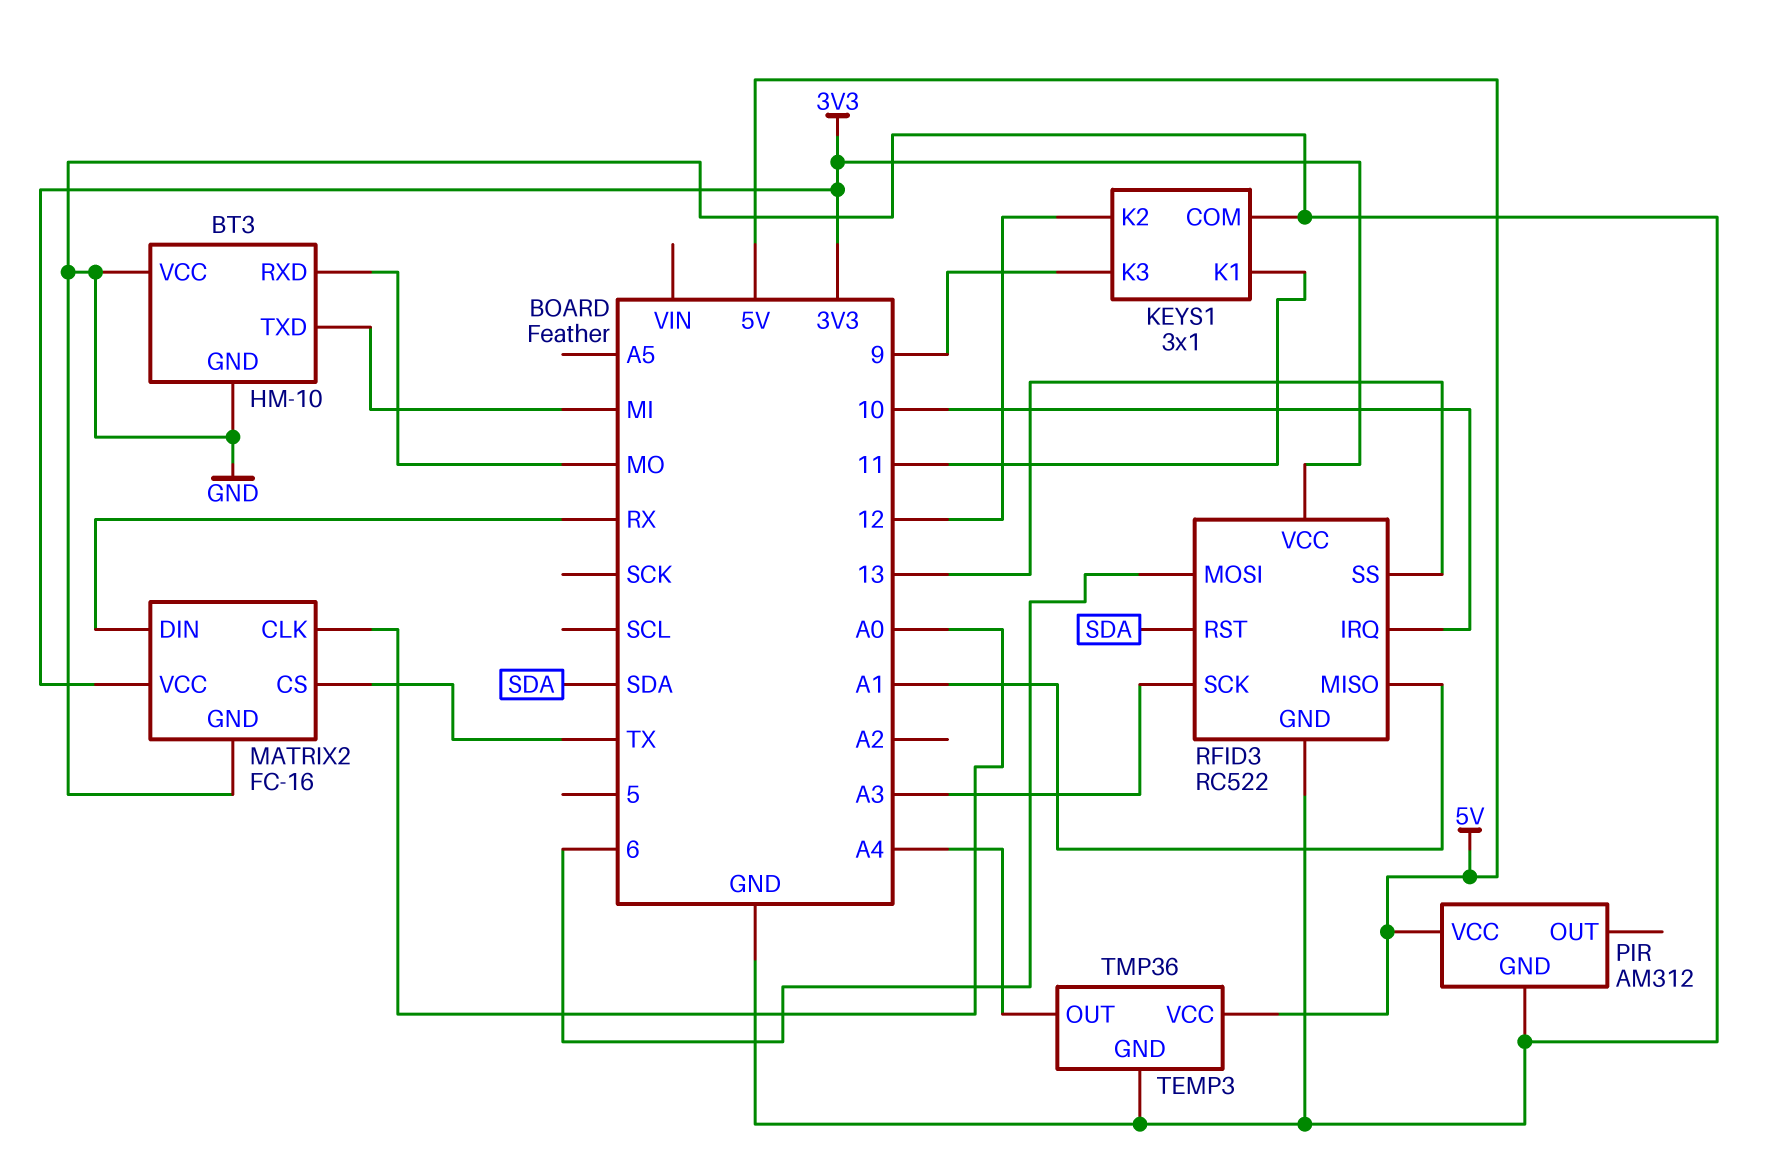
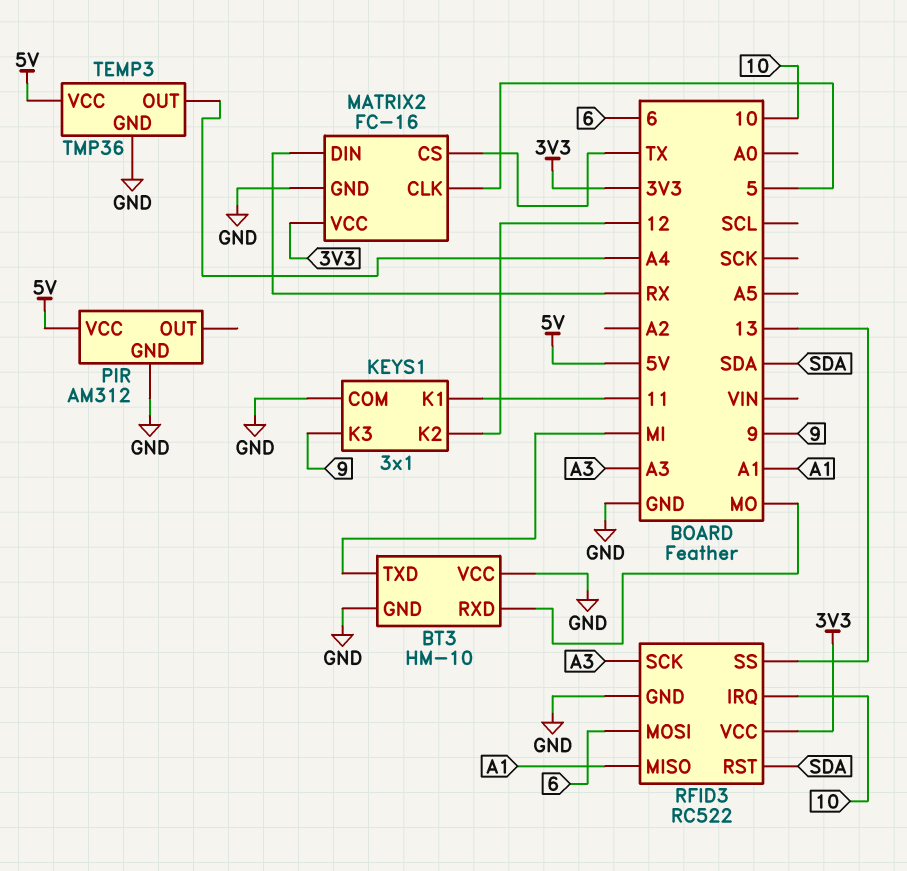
MATRIX2 pin CLK: A0 -> 5

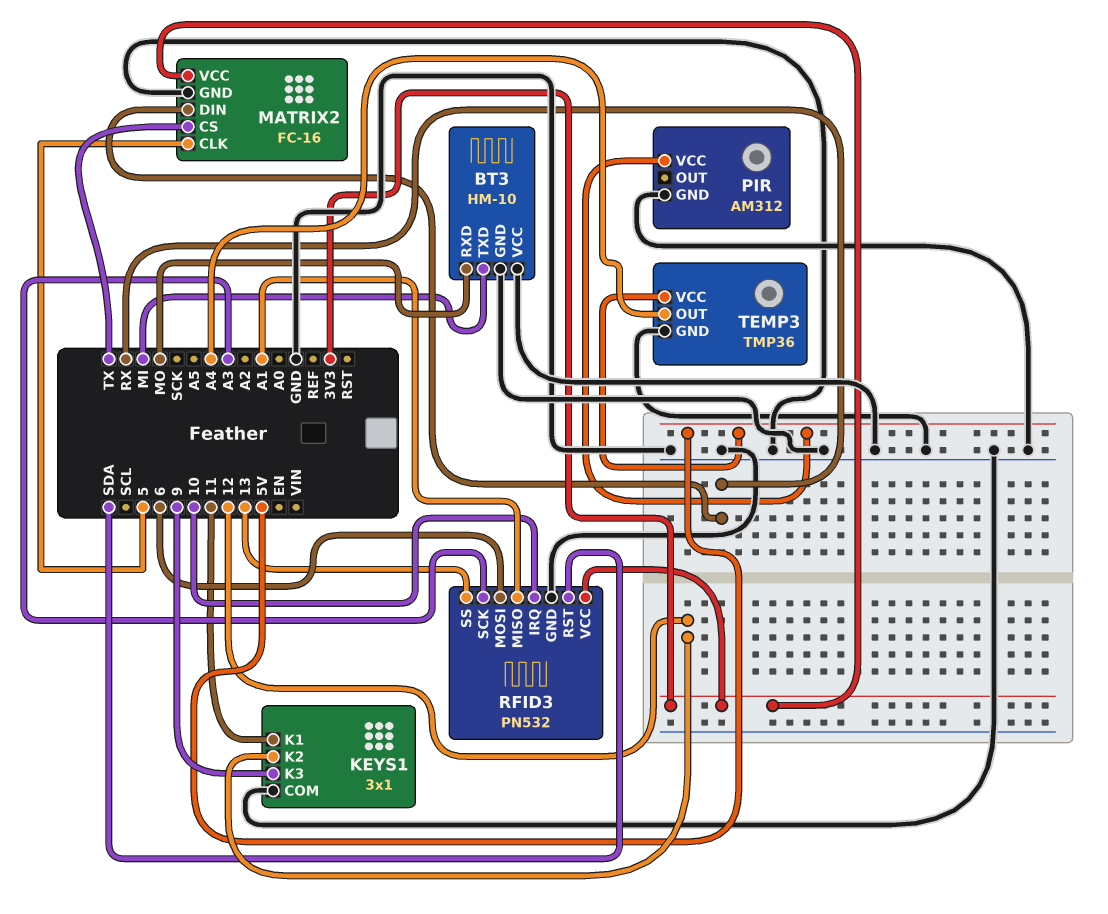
RFID3: RC522 -> PN532

